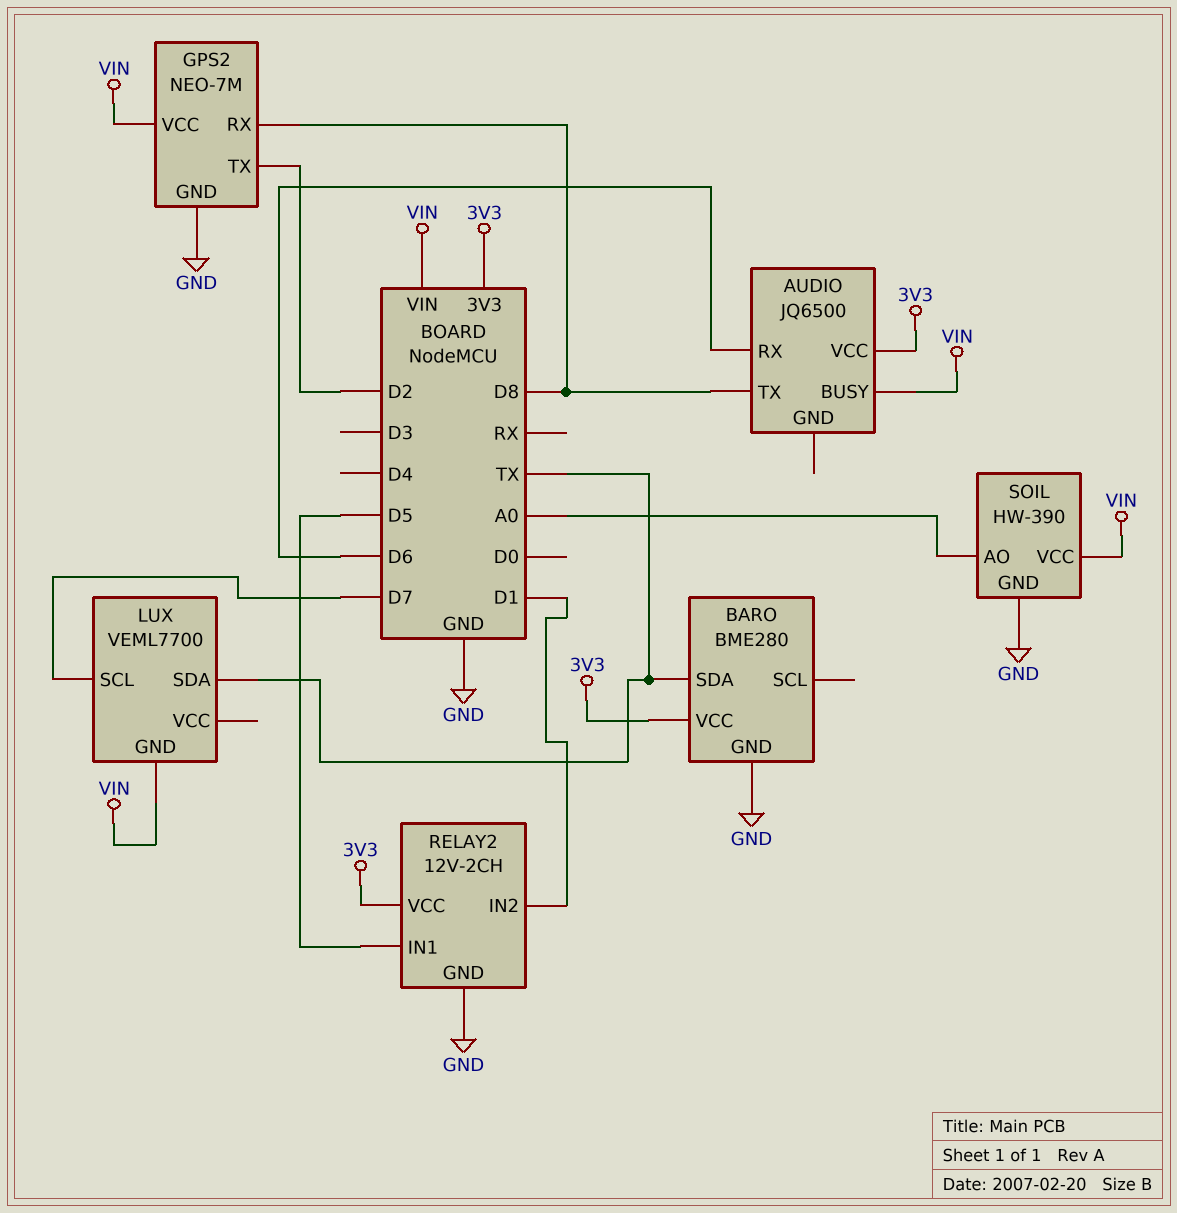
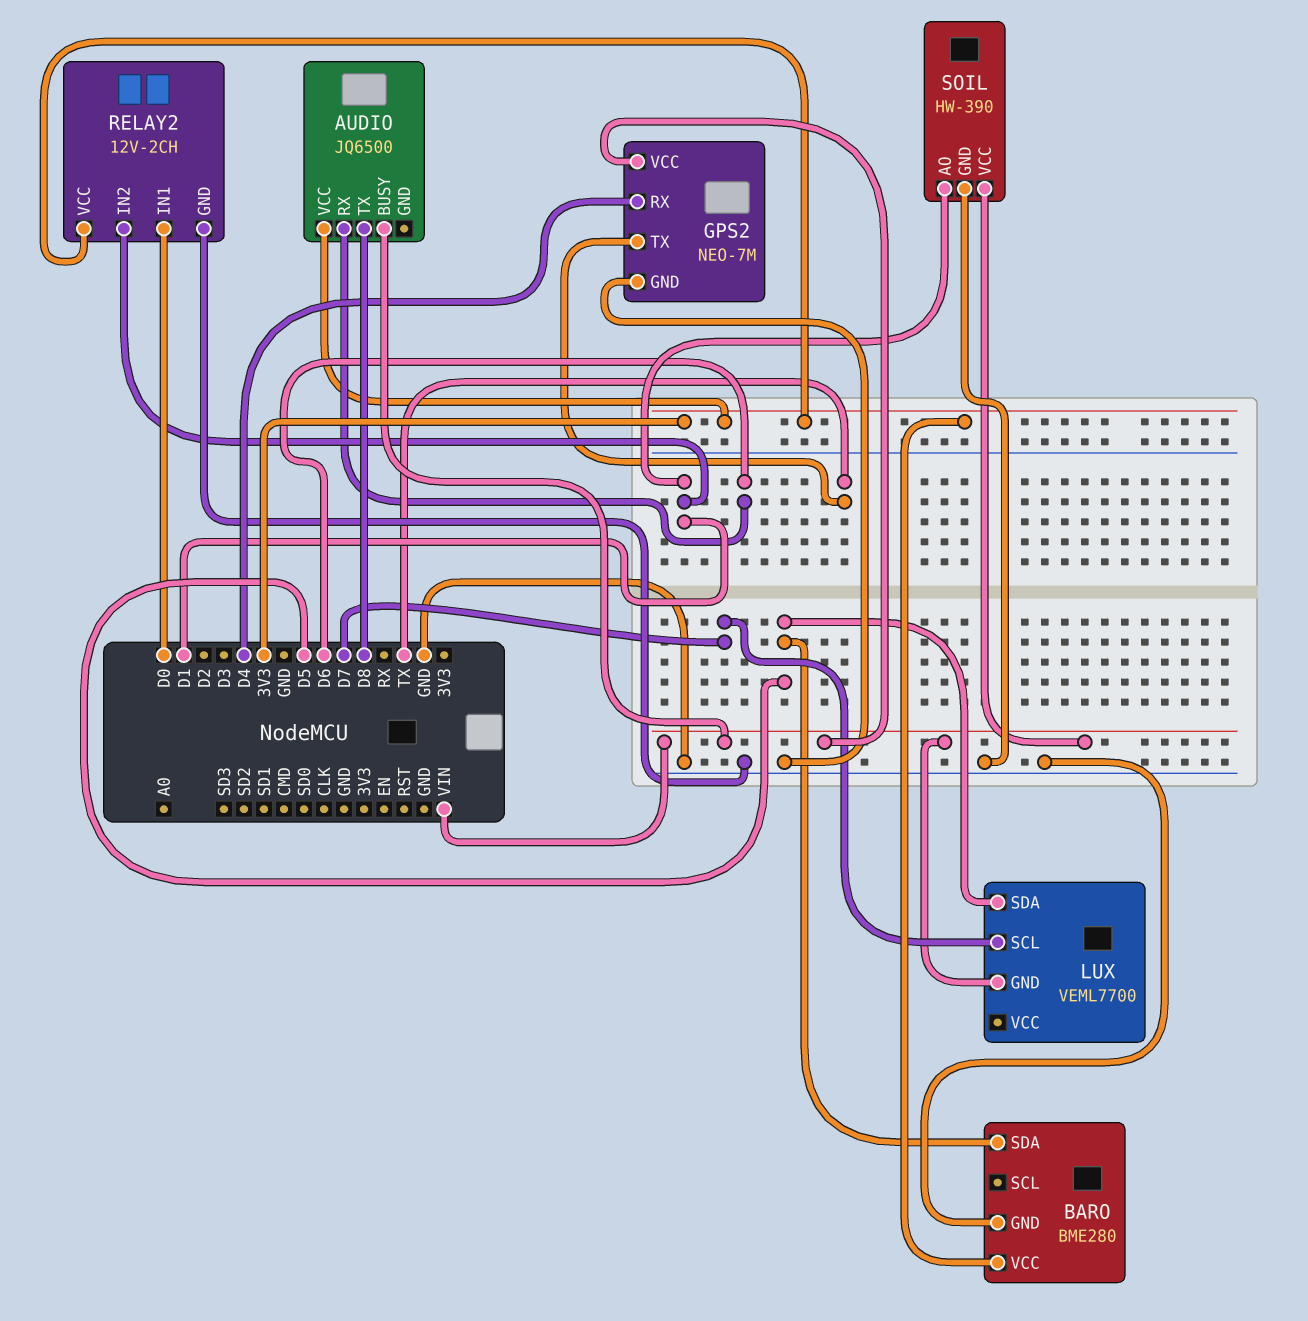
BARO pin SDA: TX -> D5
GPS2 pin RX: D8 -> D4
GPS2 pin TX: D2 -> TX
LUX pin SDA: TX -> D5
RELAY2 pin IN1: D5 -> D0
SOIL pin AO: A0 -> D1

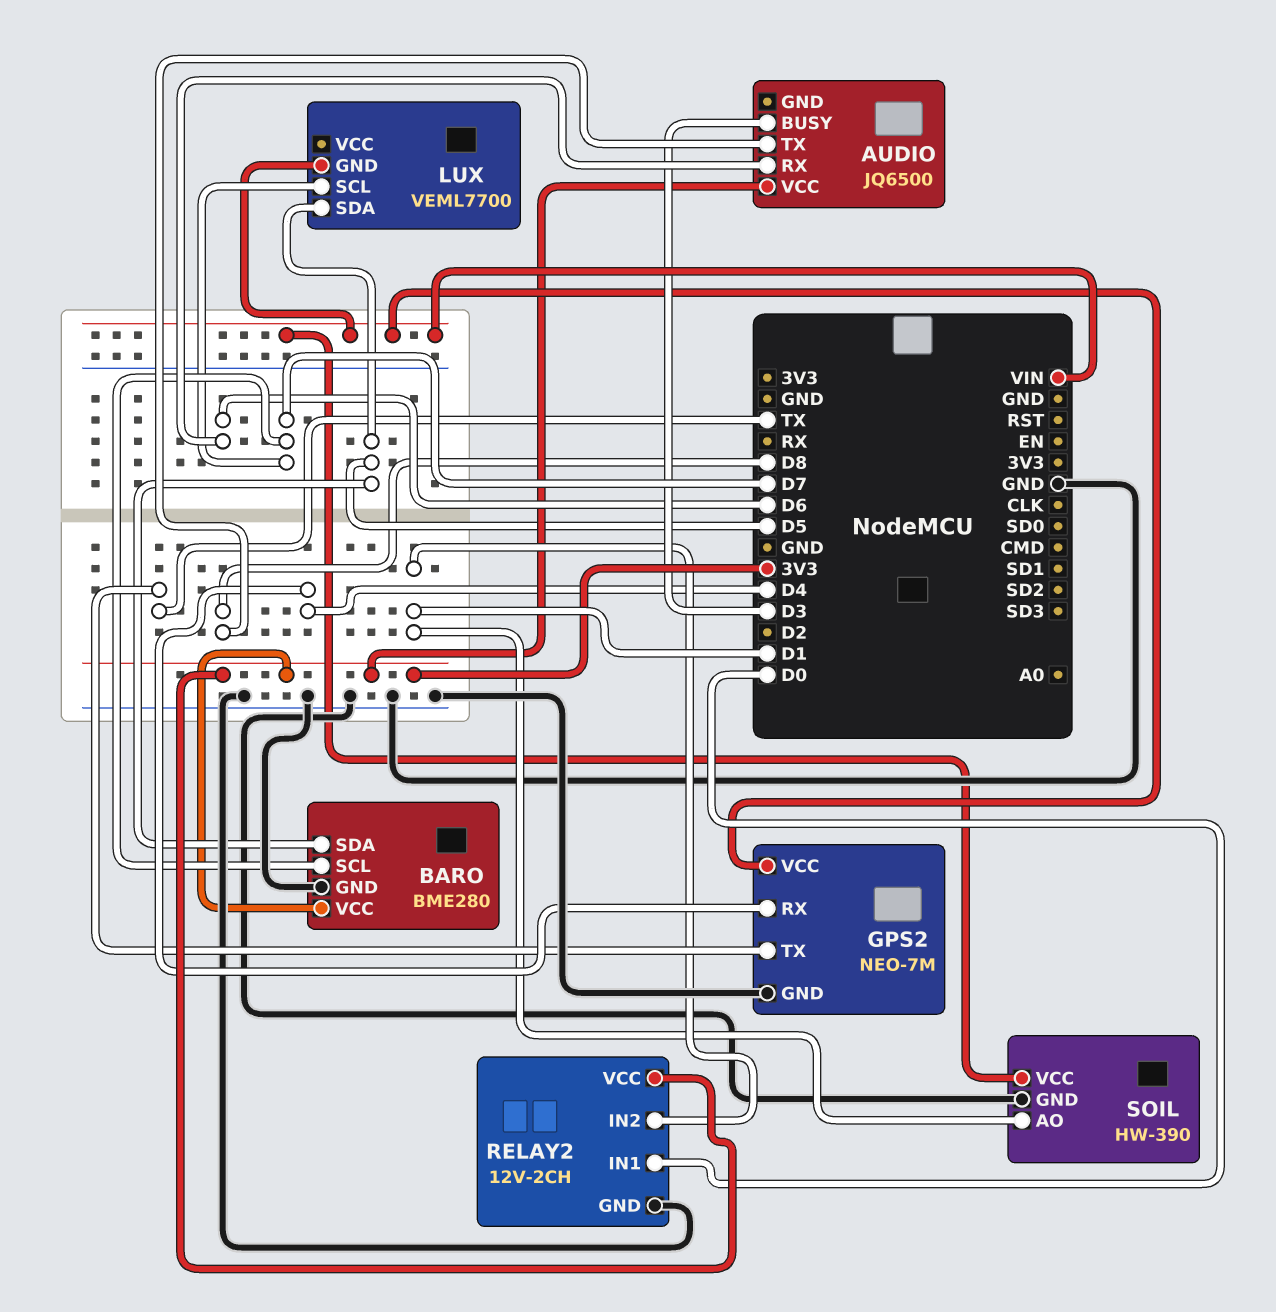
AUDIO pin BUSY: VIN -> D3
BARO pin SCL: none -> D7

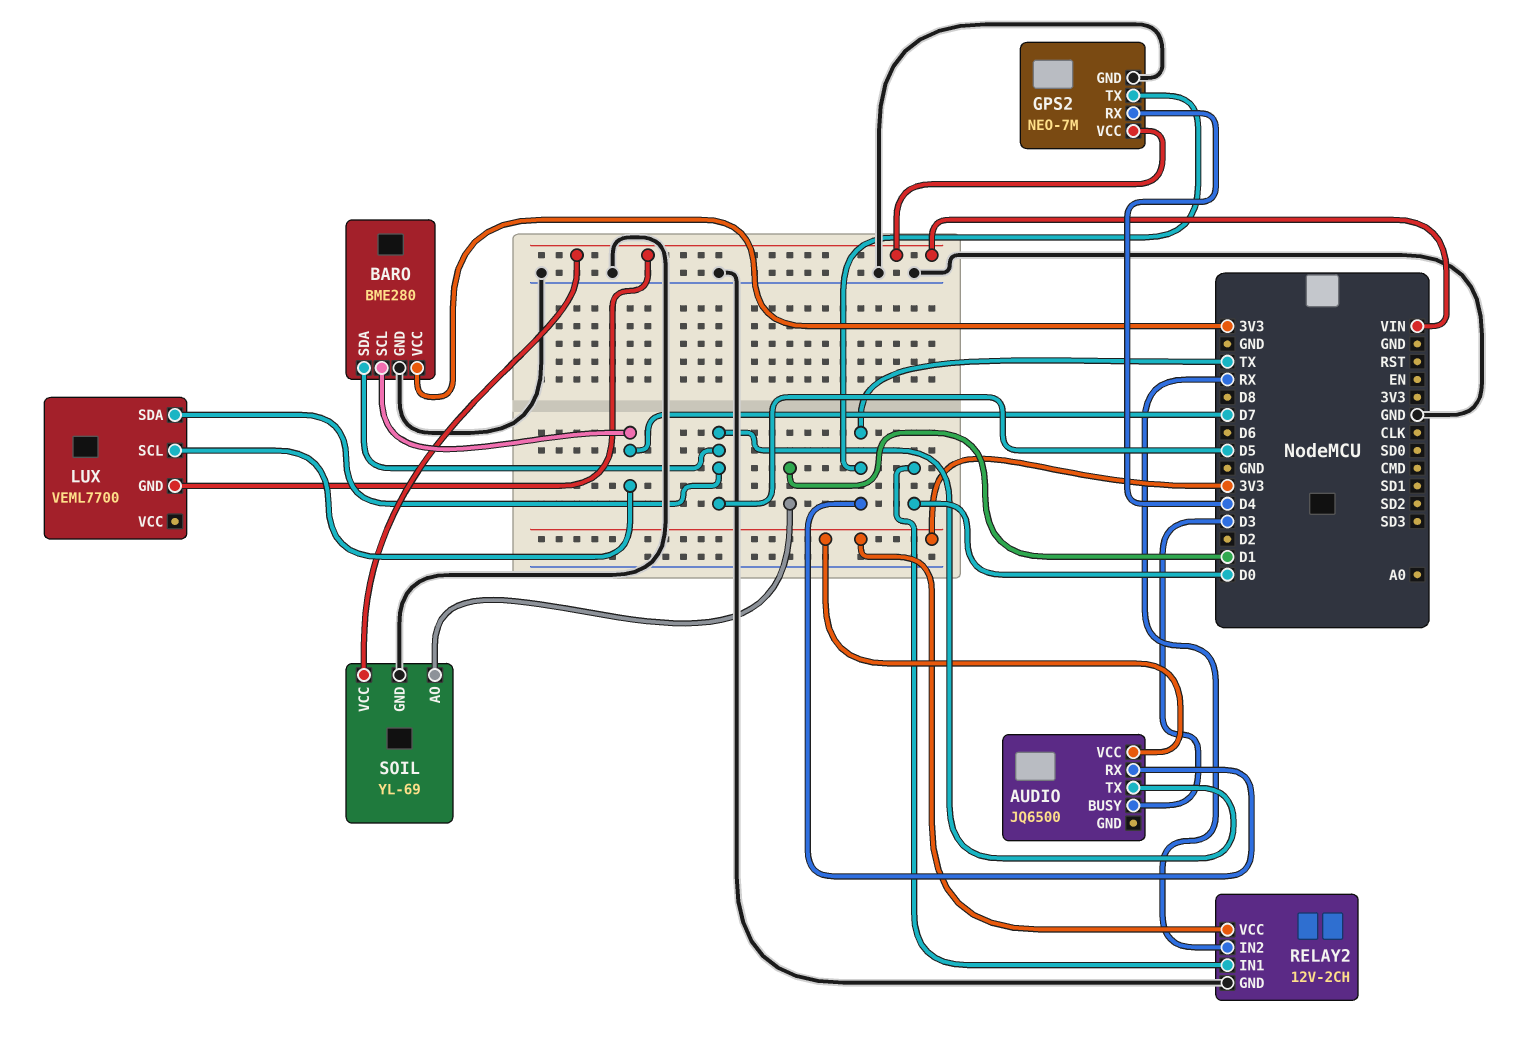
AUDIO pin RX: D6 -> TX
AUDIO pin TX: D8 -> D5
RELAY2 pin IN2: D1 -> RX
SOIL: HW-390 -> YL-69

